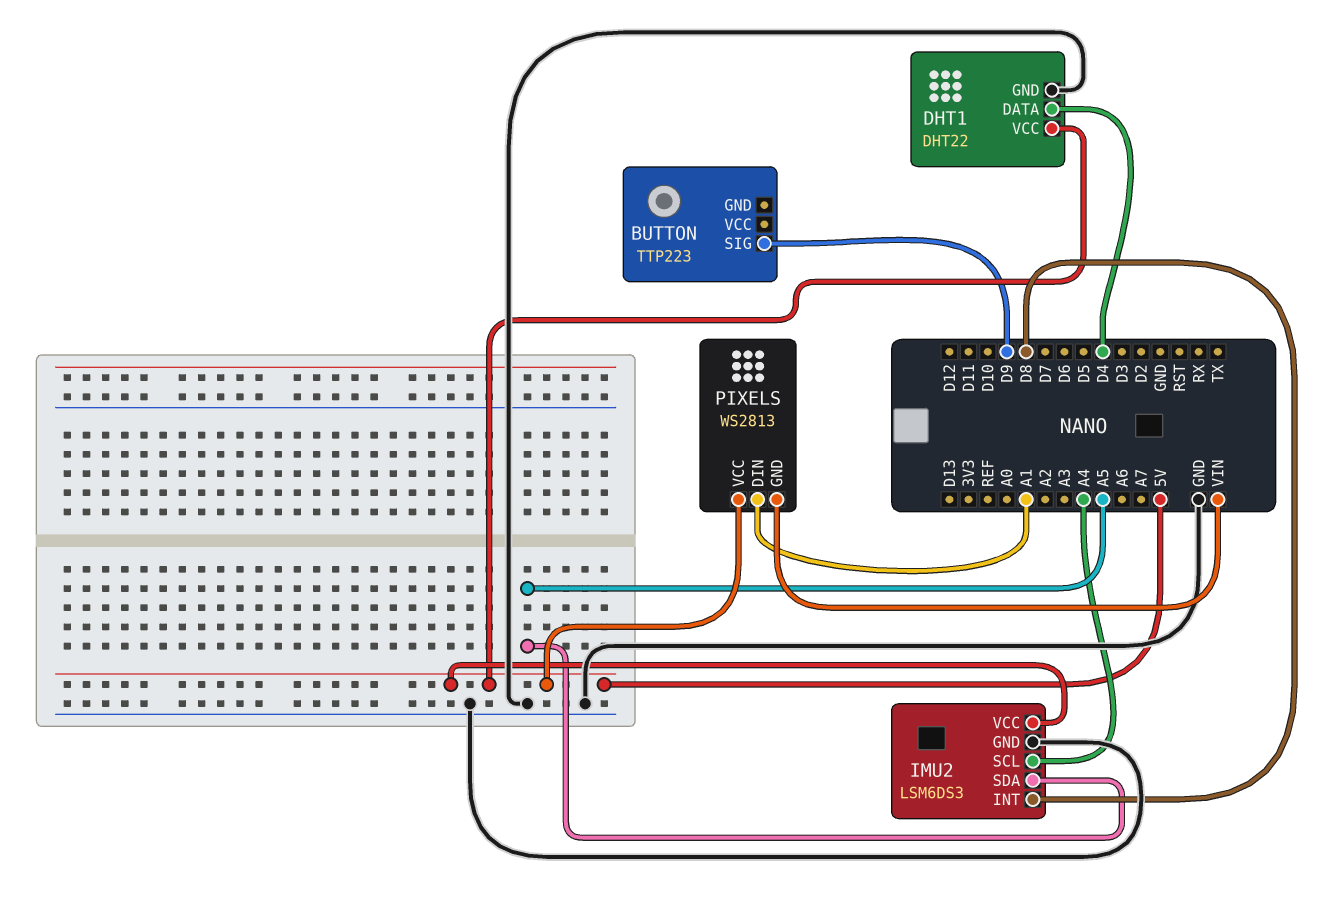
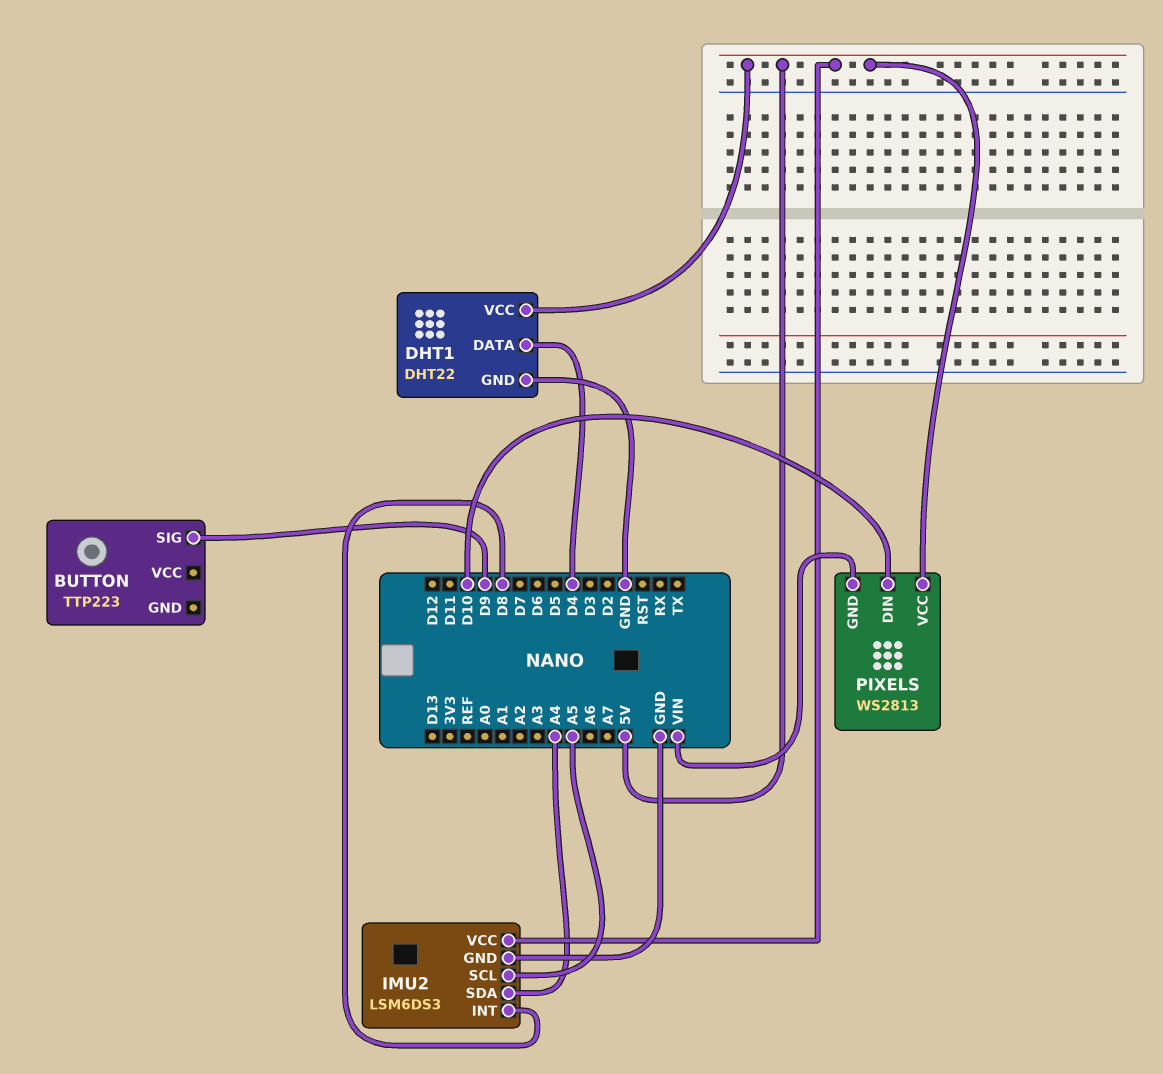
IMU2 pin SCL: A4 -> A5
IMU2 pin SDA: A5 -> A4
PIXELS pin DIN: A1 -> D10

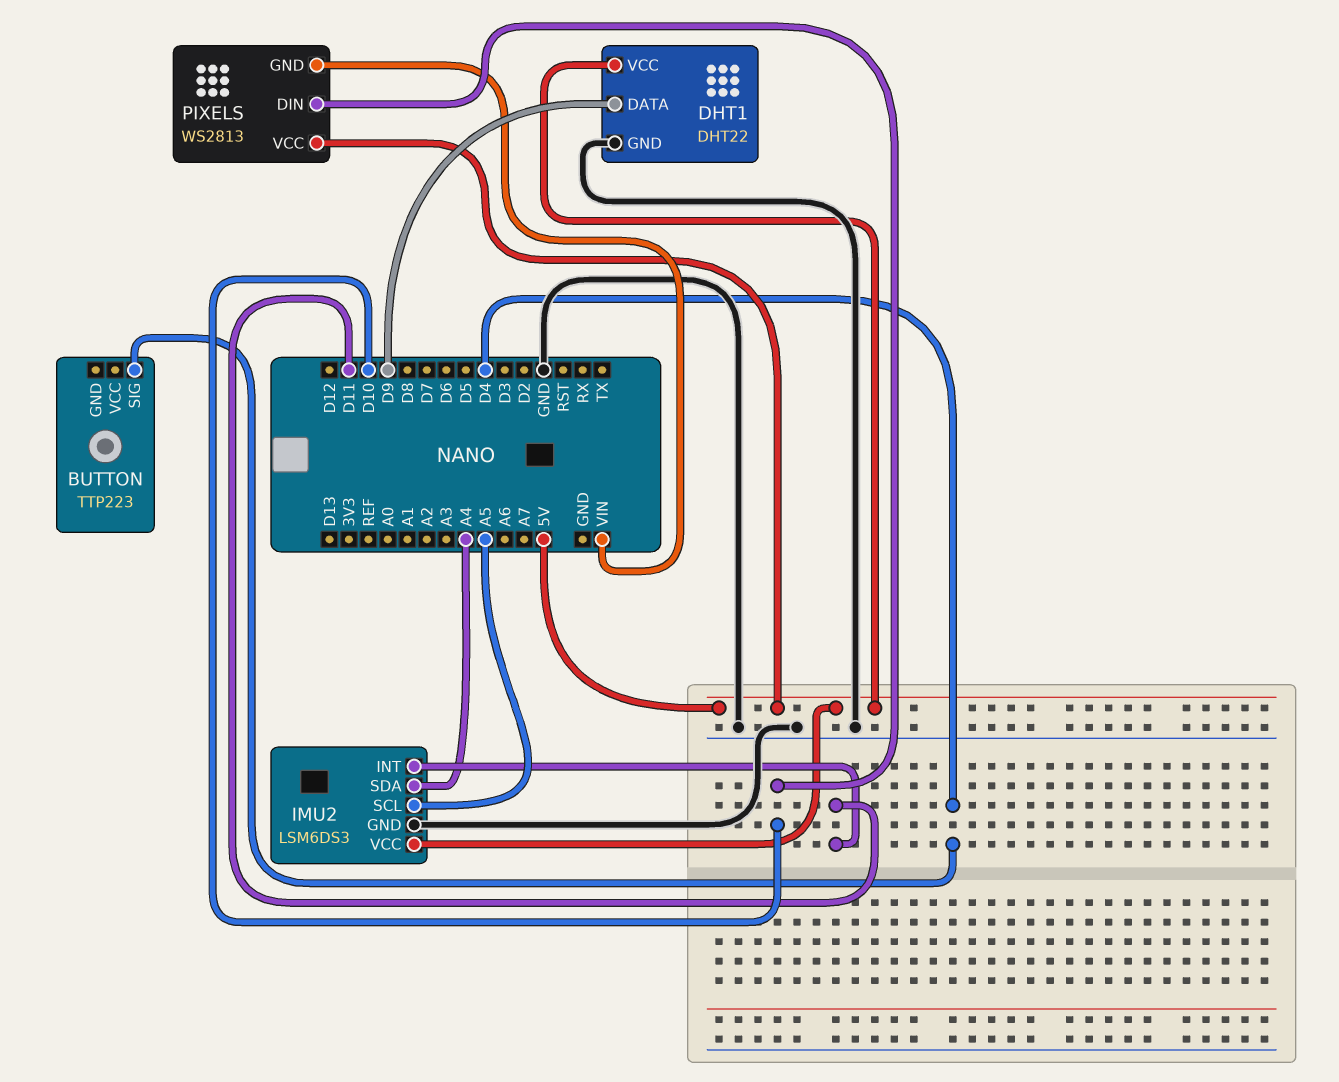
BUTTON pin SIG: D9 -> D4
DHT1 pin DATA: D4 -> D9
IMU2 pin INT: D8 -> D11

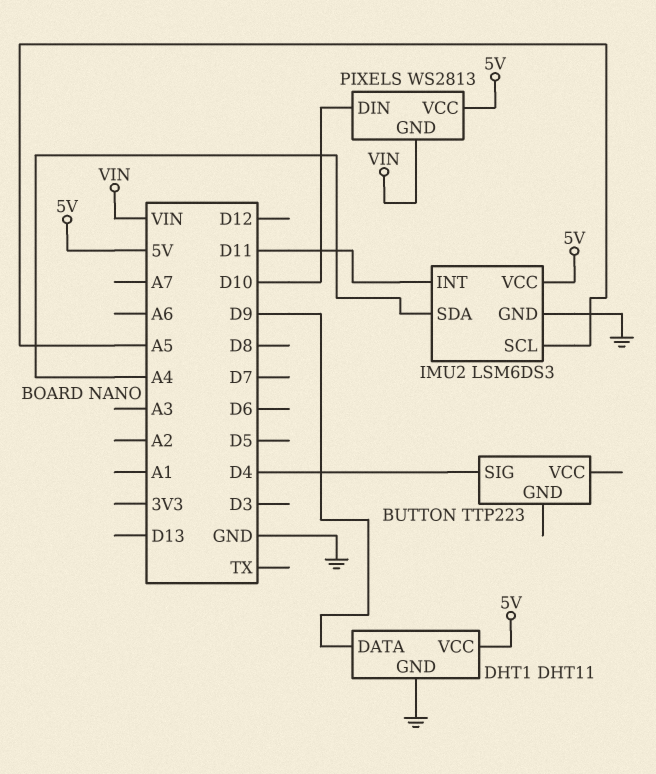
DHT1: DHT22 -> DHT11

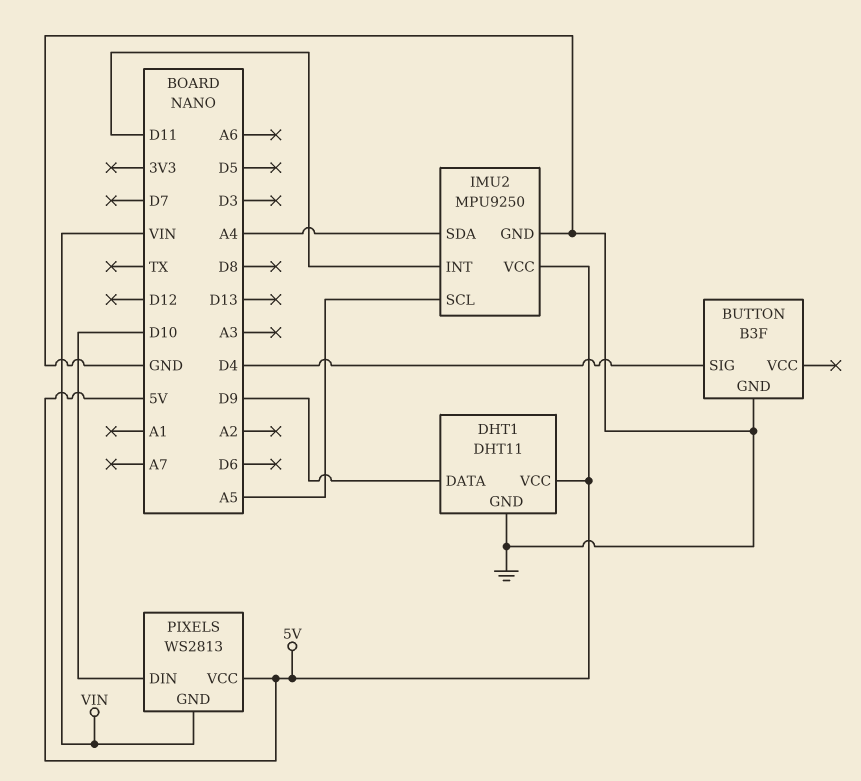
BUTTON: TTP223 -> B3F
BUTTON pin GND: none -> GND
IMU2: LSM6DS3 -> MPU9250

